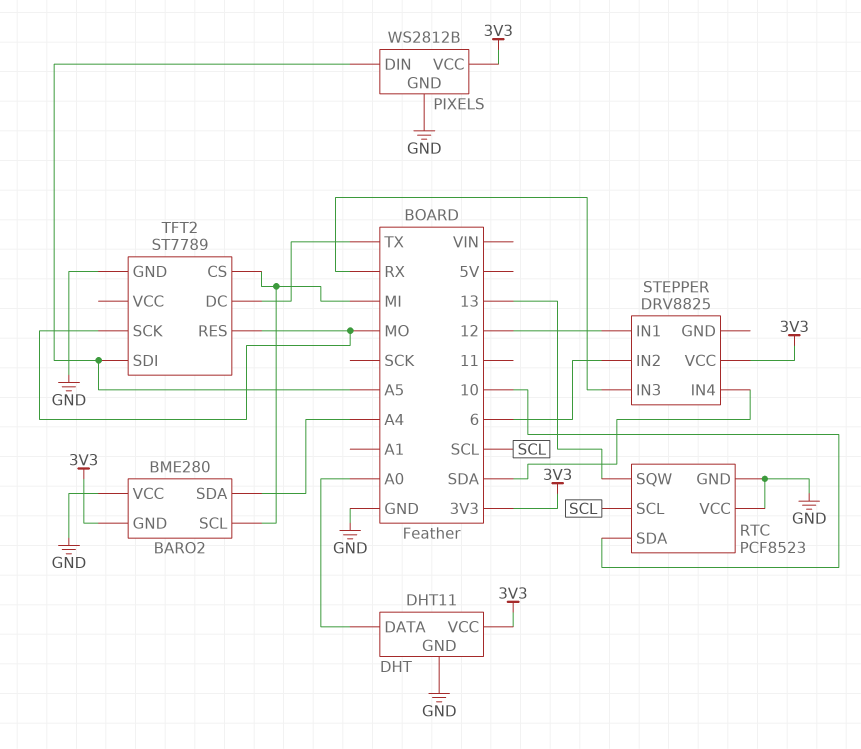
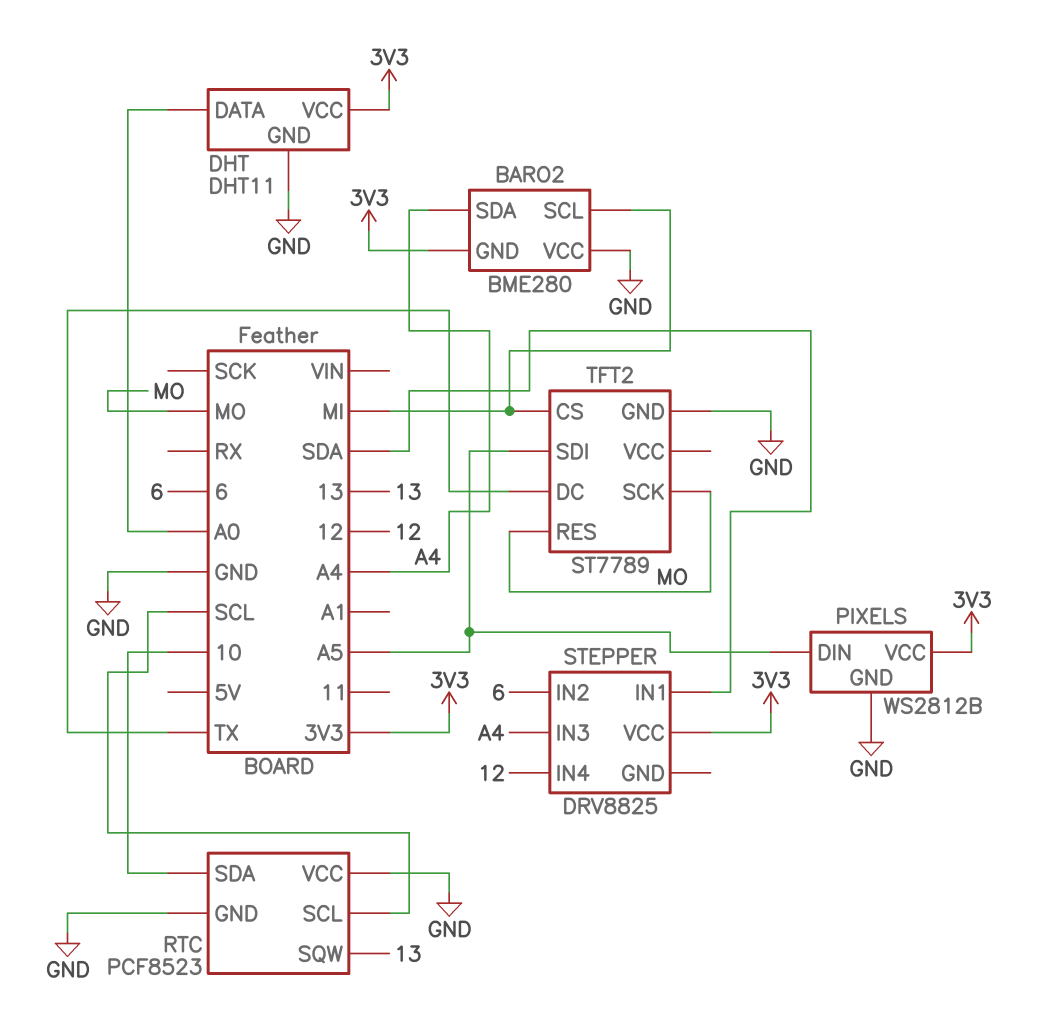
STEPPER pin IN1: 12 -> SDA
STEPPER pin IN3: RX -> A4
STEPPER pin IN4: SDA -> 12

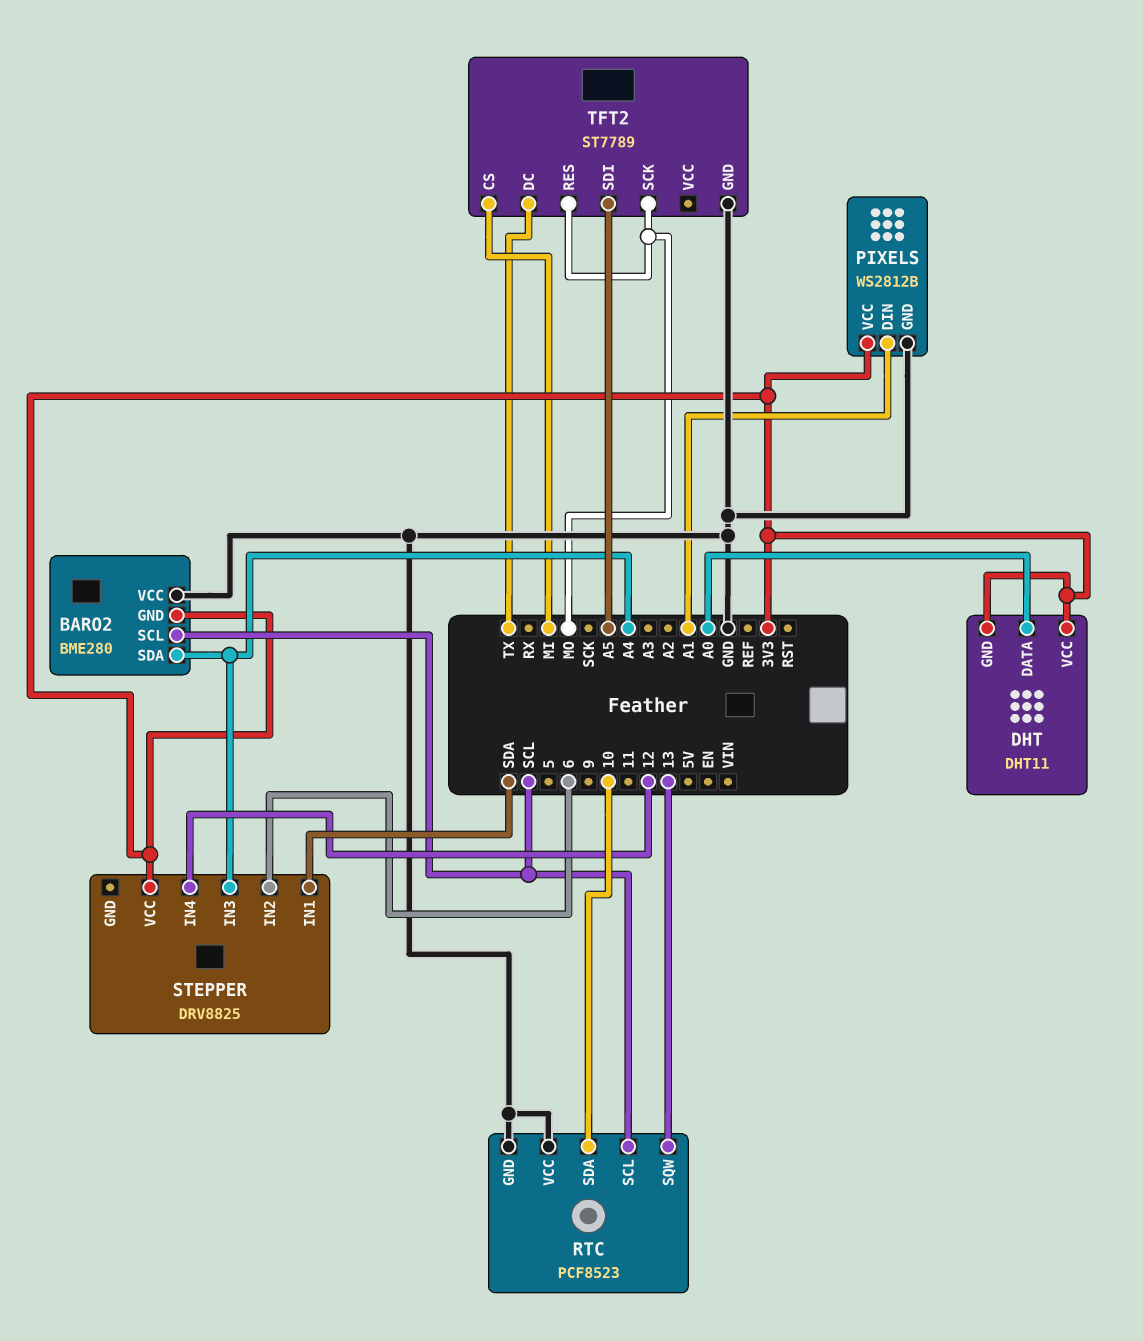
BARO2 pin SCL: MI -> SCL
DHT pin GND: GND -> 3V3
PIXELS pin DIN: A5 -> A1

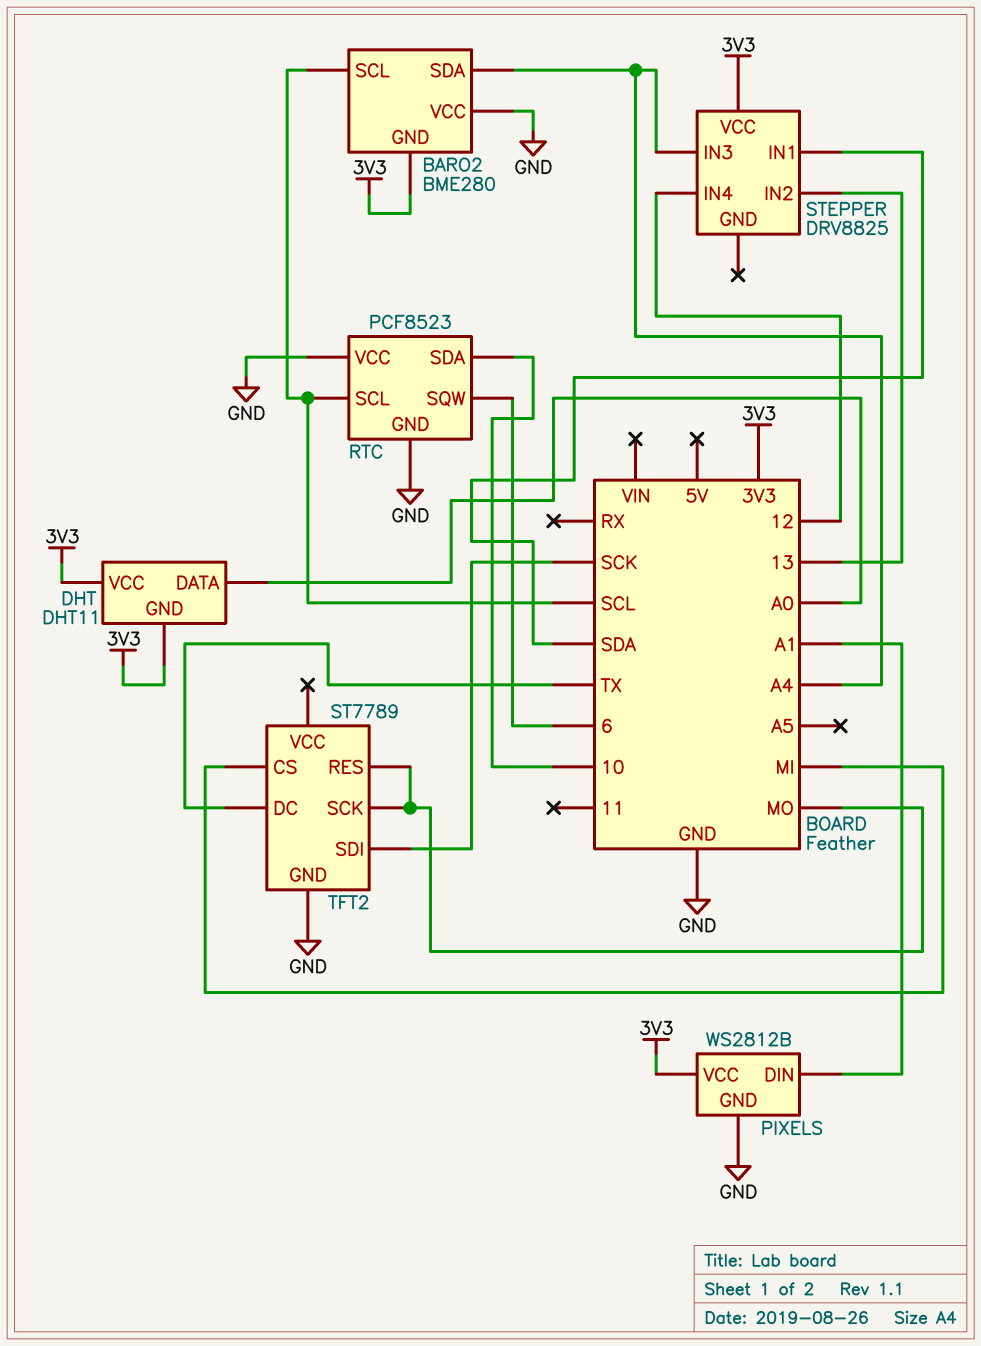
RTC pin SQW: 13 -> 6
STEPPER pin IN2: 6 -> 13
TFT2 pin SDI: A5 -> SCK

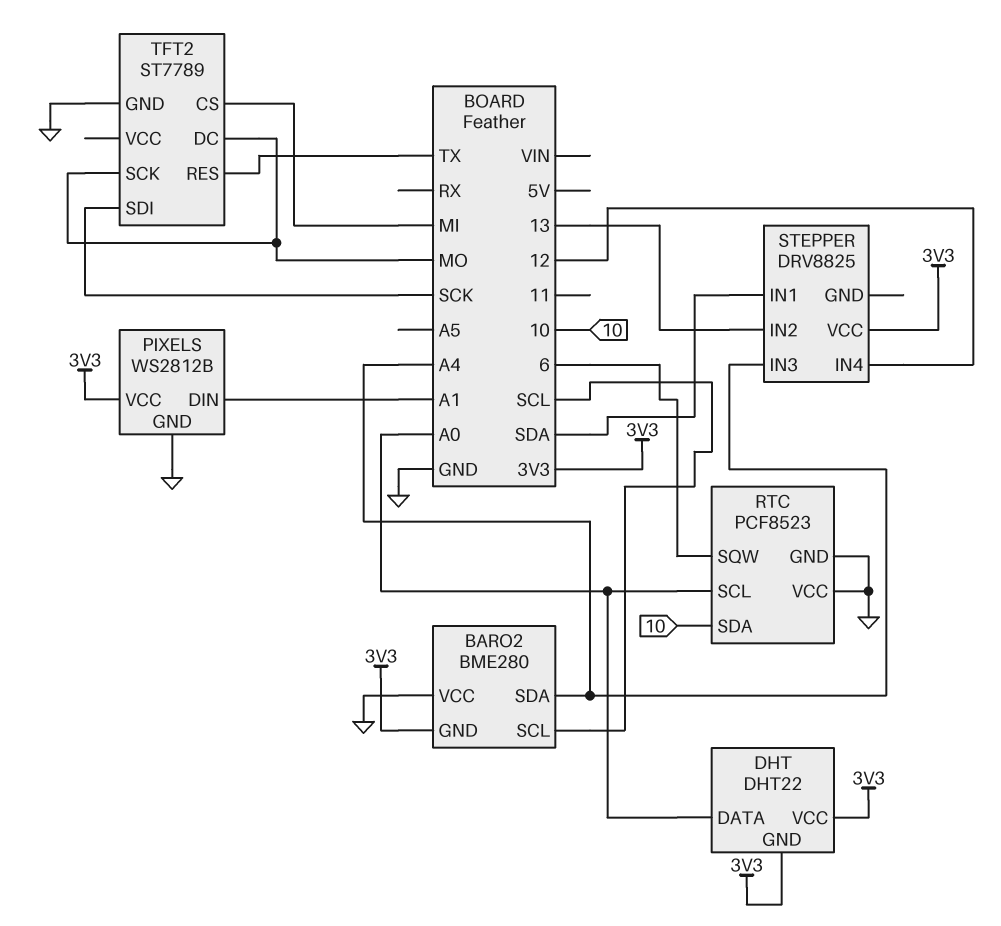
DHT: DHT11 -> DHT22
RTC pin SCL: SCL -> A0
TFT2 pin DC: TX -> MO
TFT2 pin RES: MO -> TX

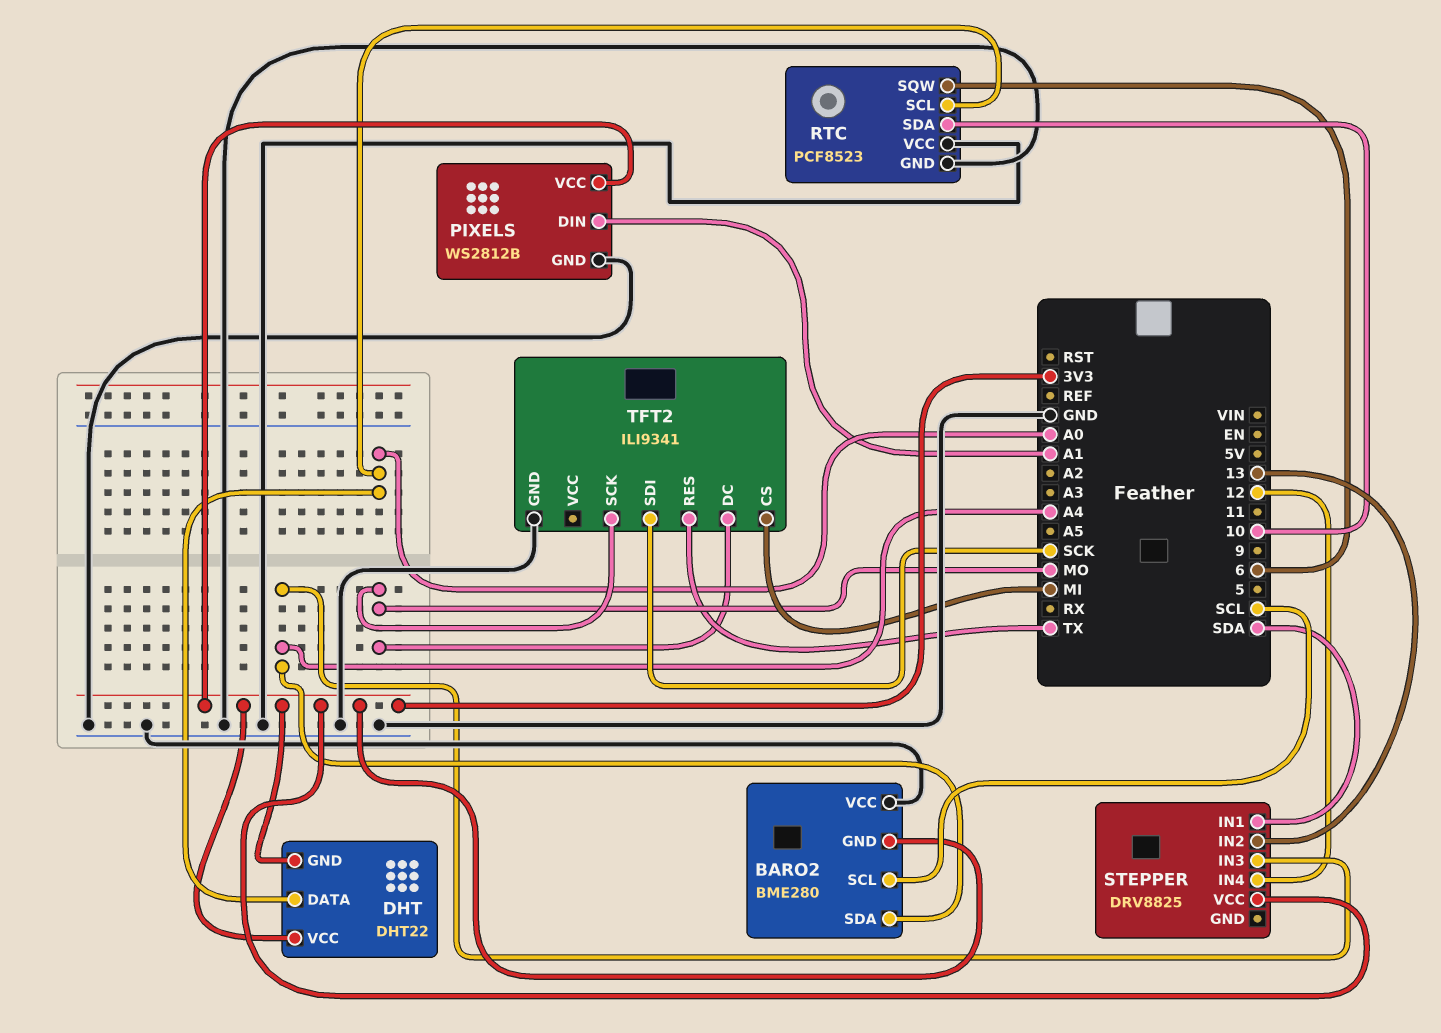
TFT2: ST7789 -> ILI9341

